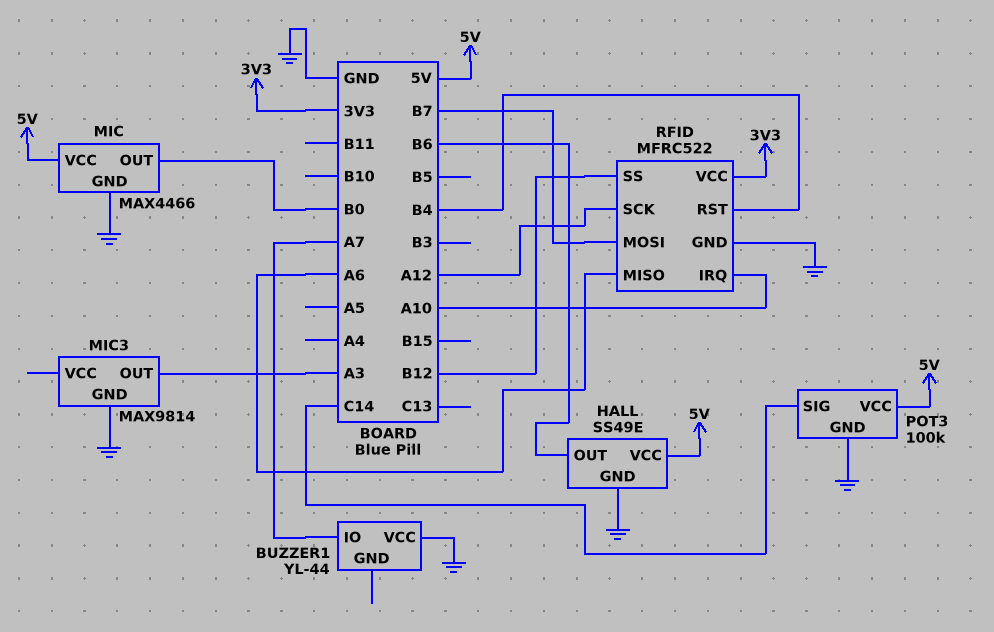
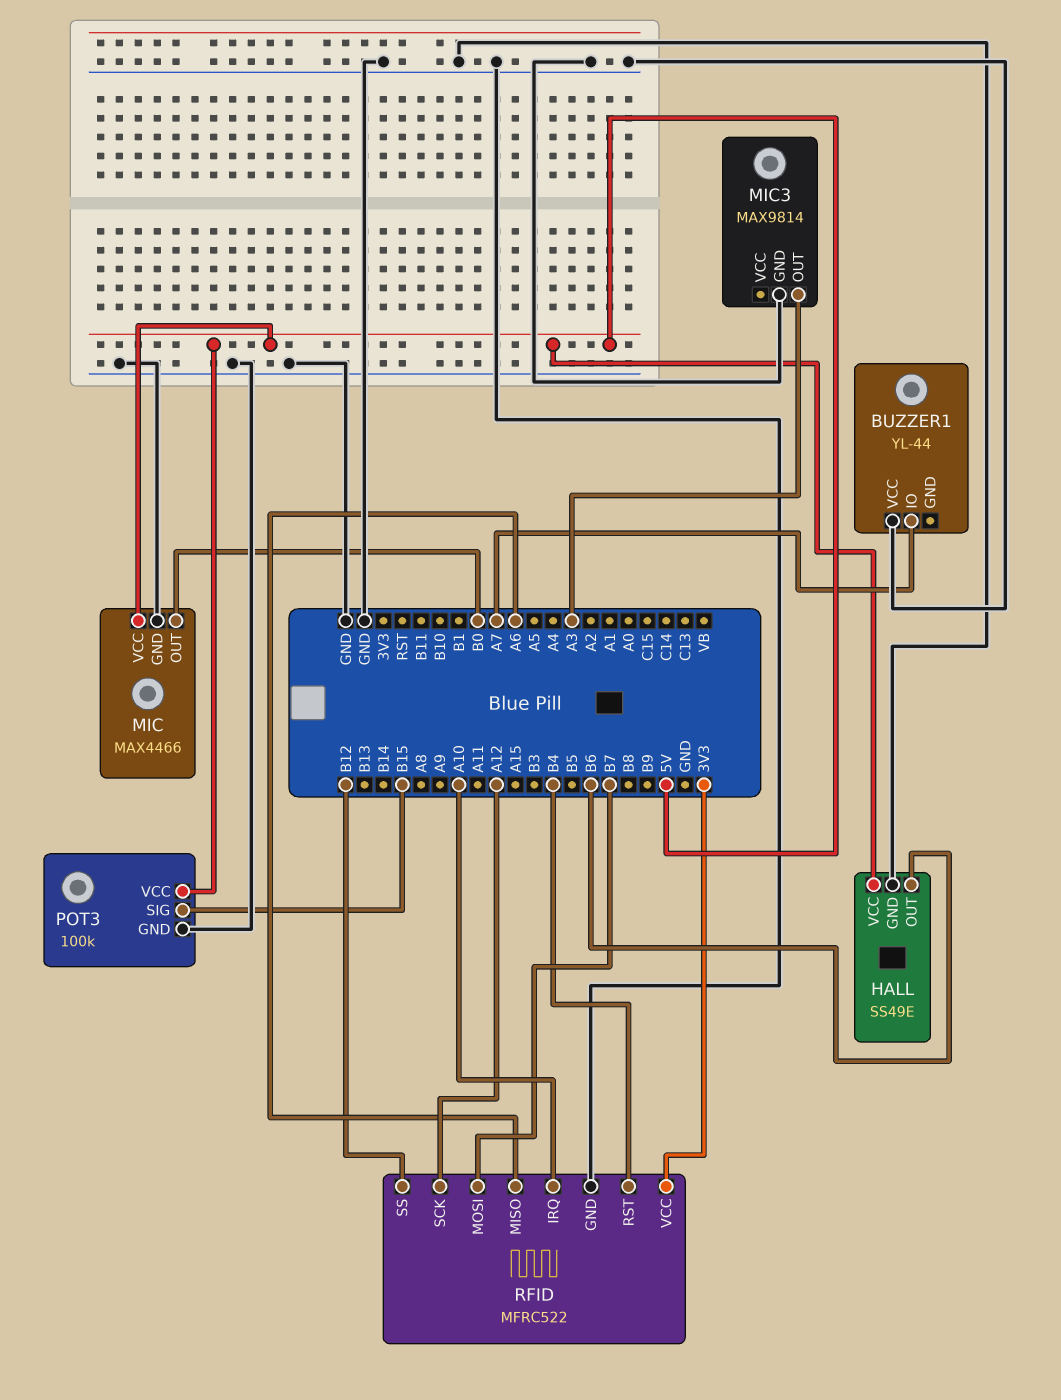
POT3 pin SIG: C14 -> B15

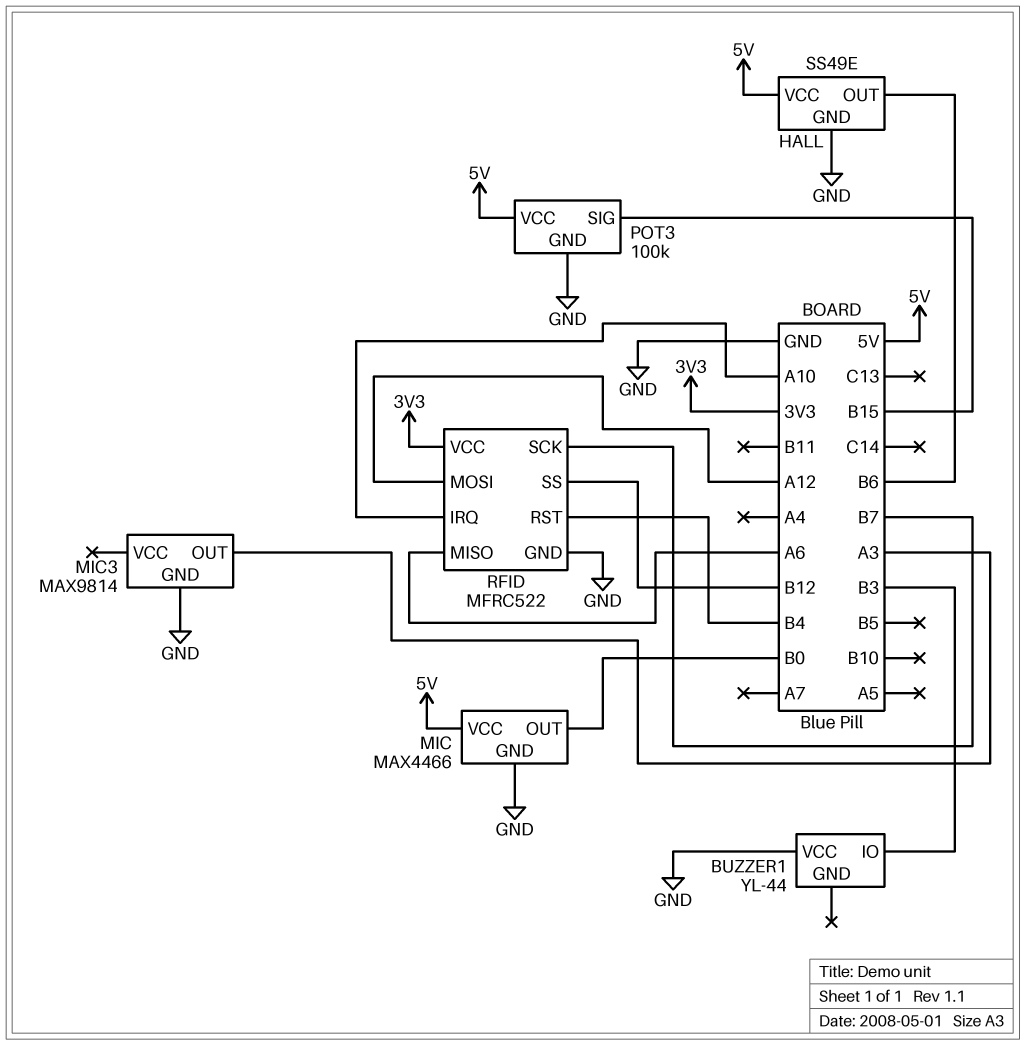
BUZZER1 pin IO: A7 -> B3
RFID pin MOSI: B7 -> A12
RFID pin SCK: A12 -> B7

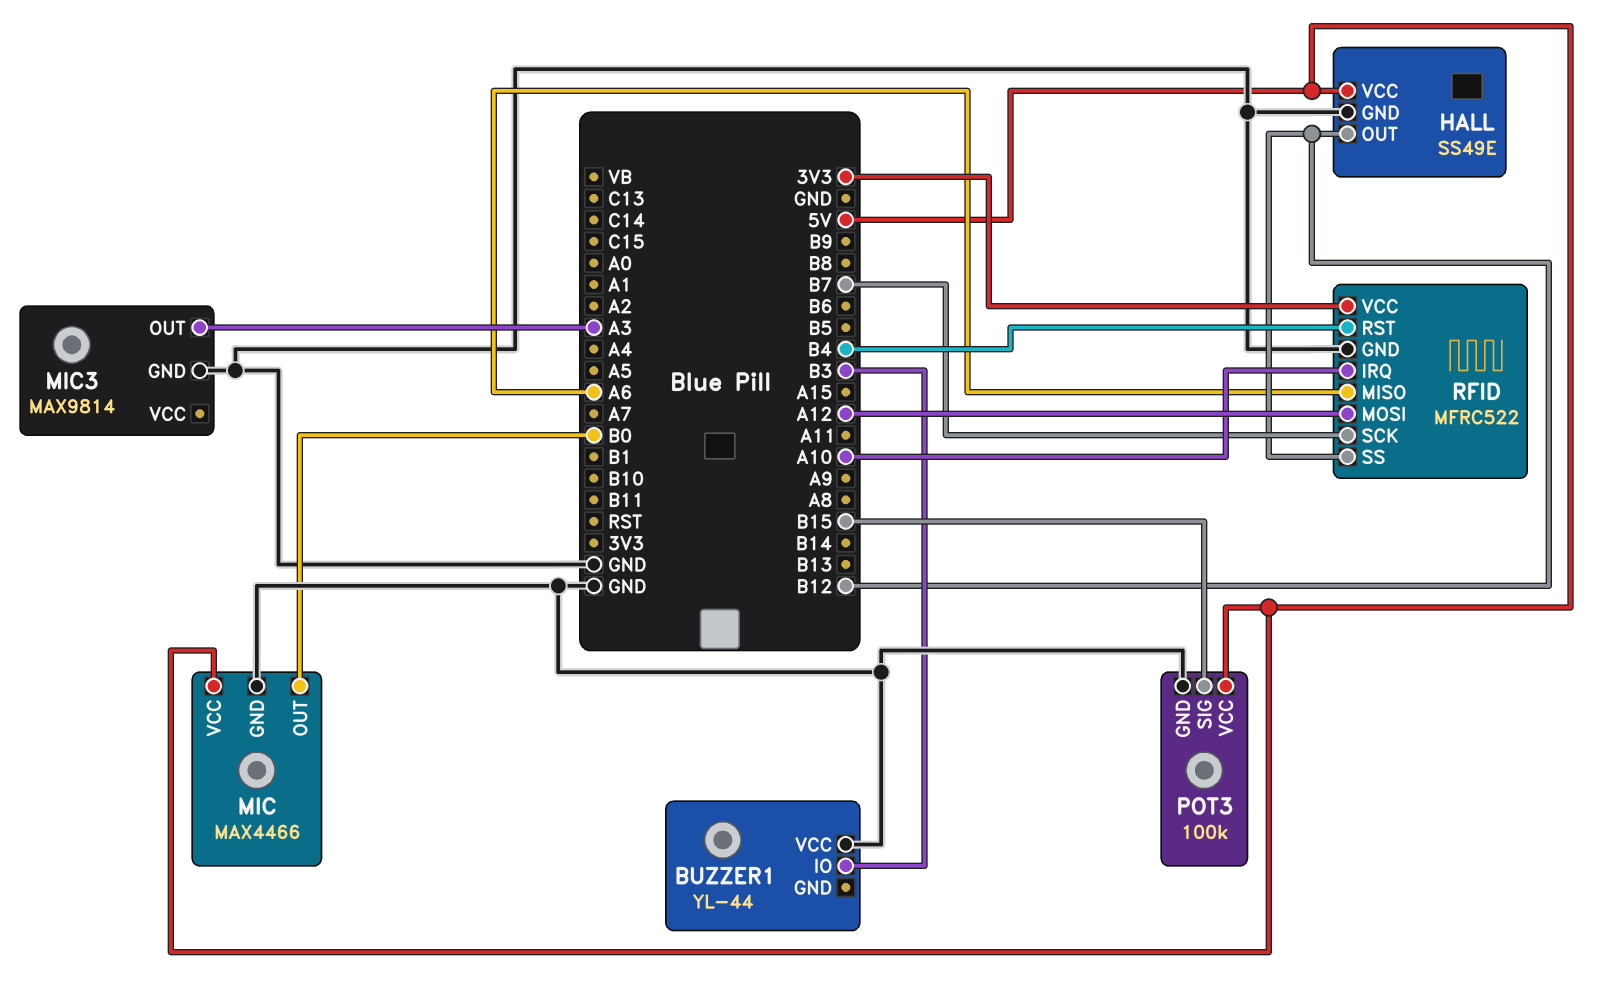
HALL pin OUT: B6 -> B12

